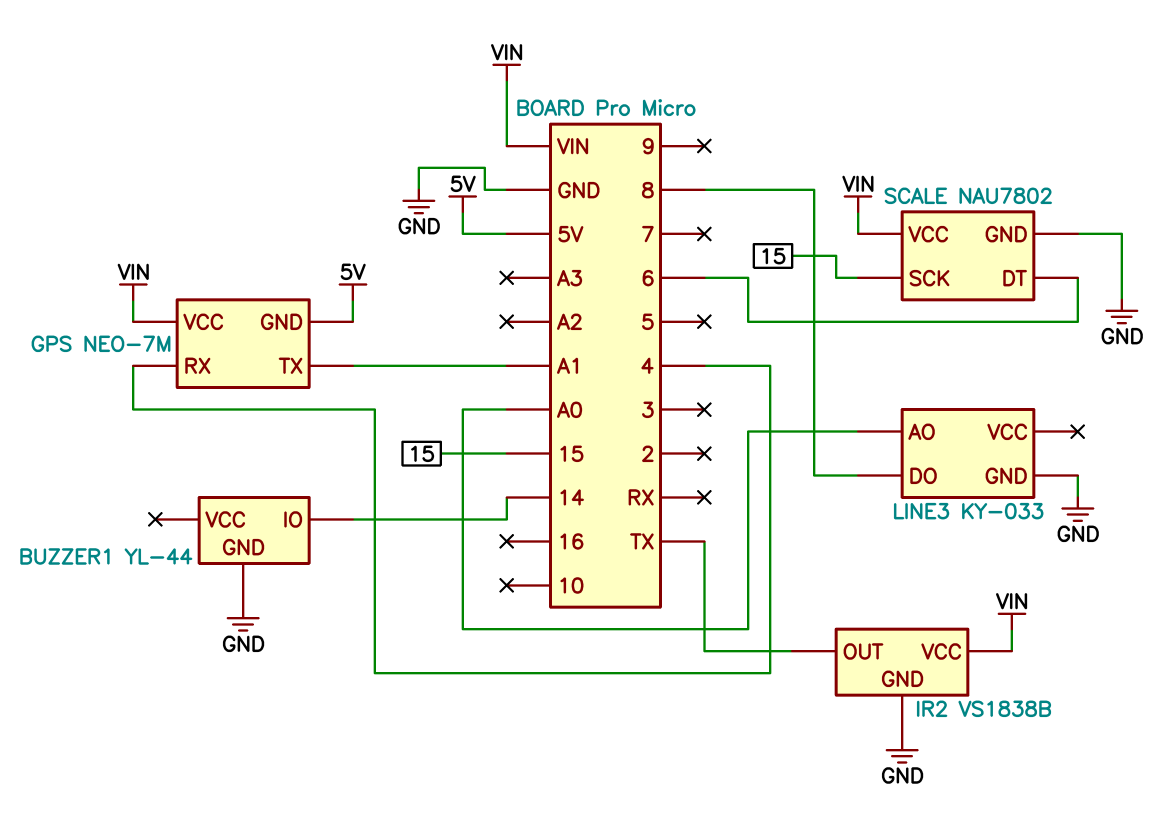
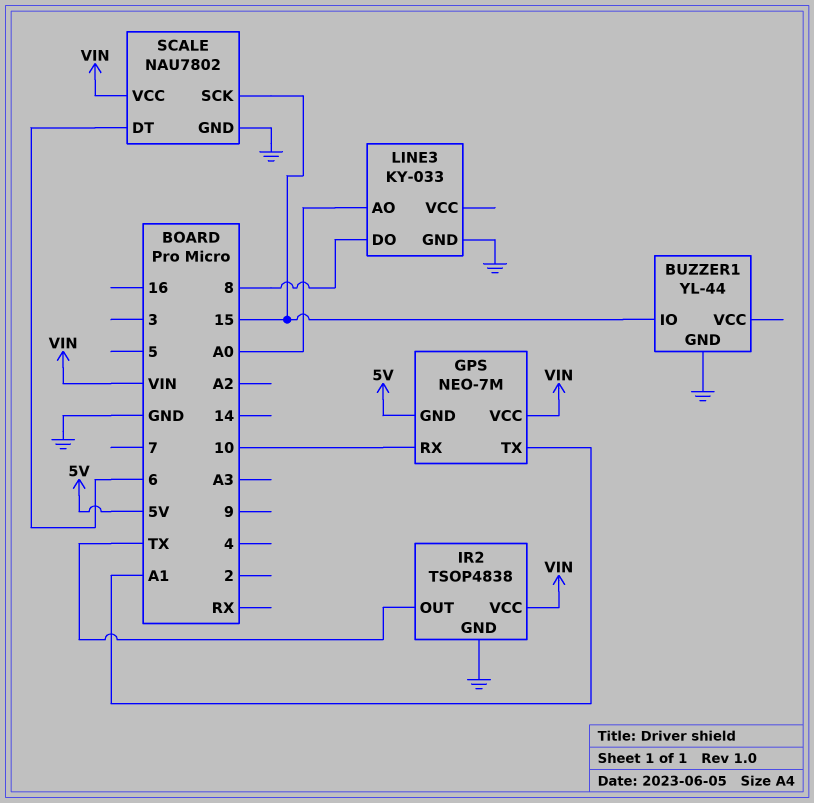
BUZZER1 pin IO: 14 -> 15
GPS pin RX: 4 -> 10
IR2: VS1838B -> TSOP4838

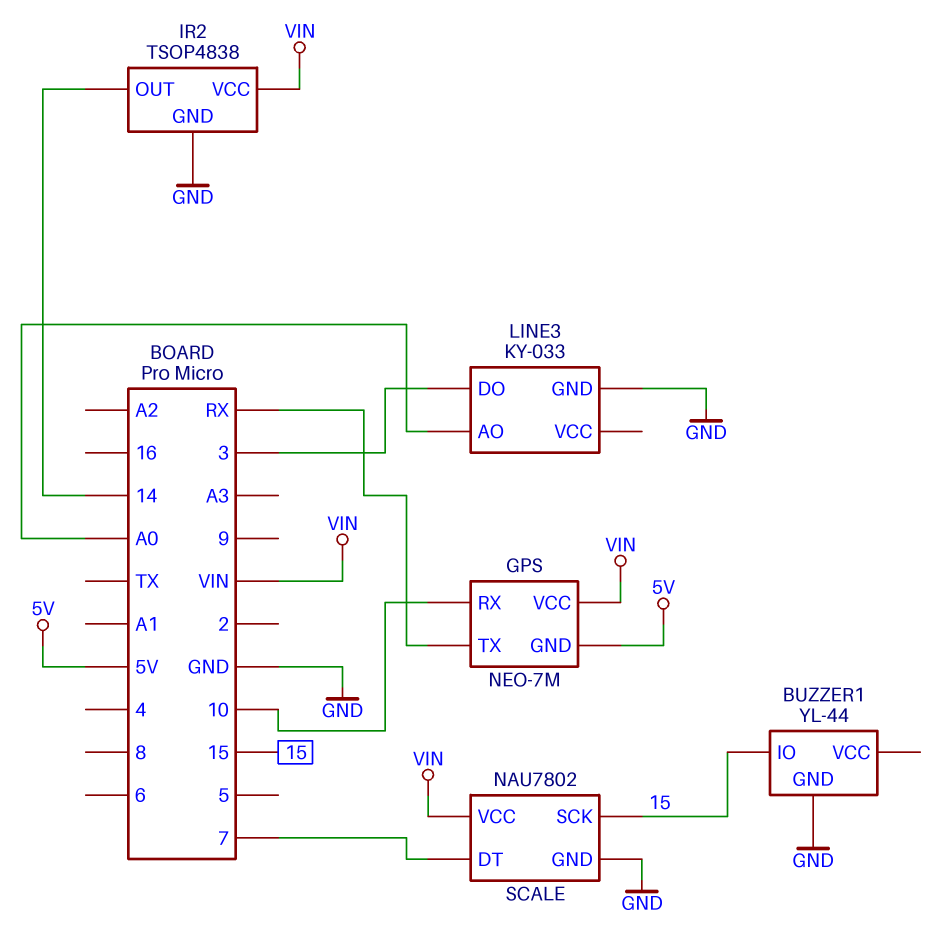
GPS pin TX: A1 -> RX
IR2 pin OUT: TX -> 14
LINE3 pin DO: 8 -> 3
SCALE pin DT: 6 -> 7

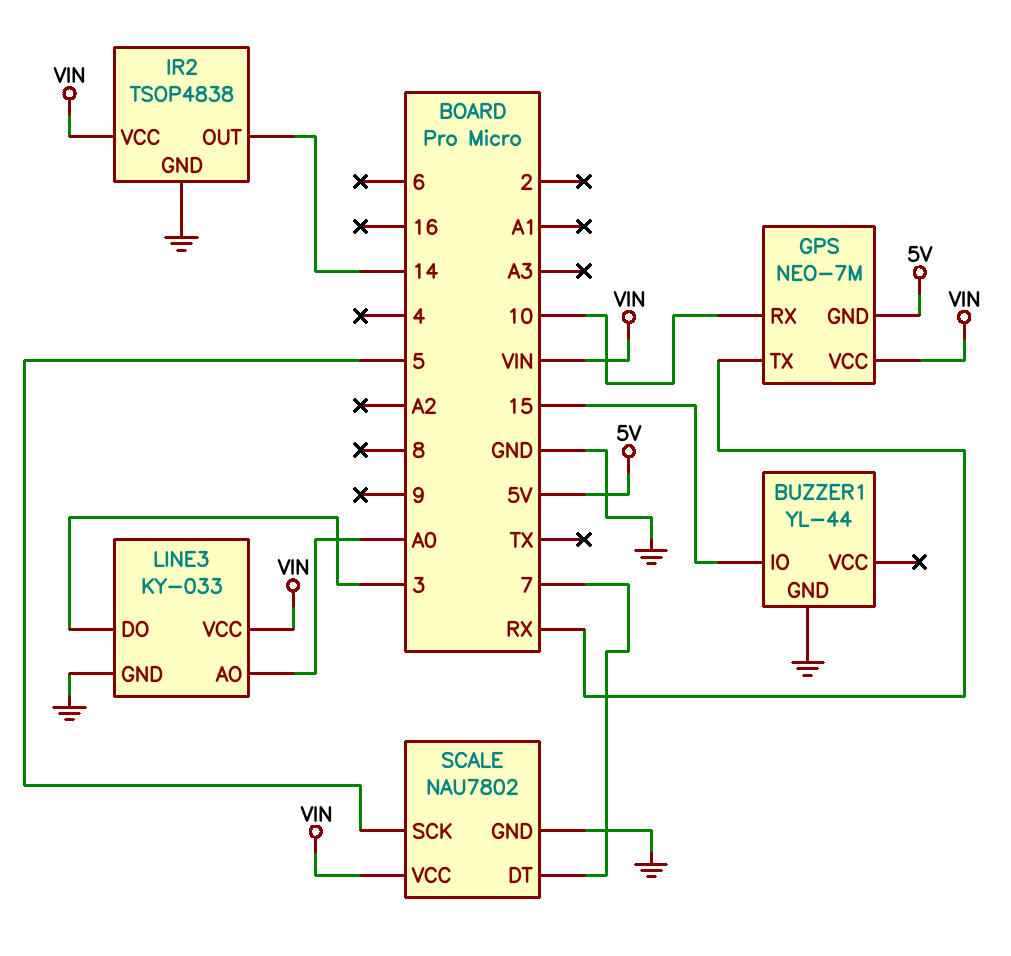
LINE3 pin VCC: none -> VIN
SCALE pin SCK: 15 -> 5

